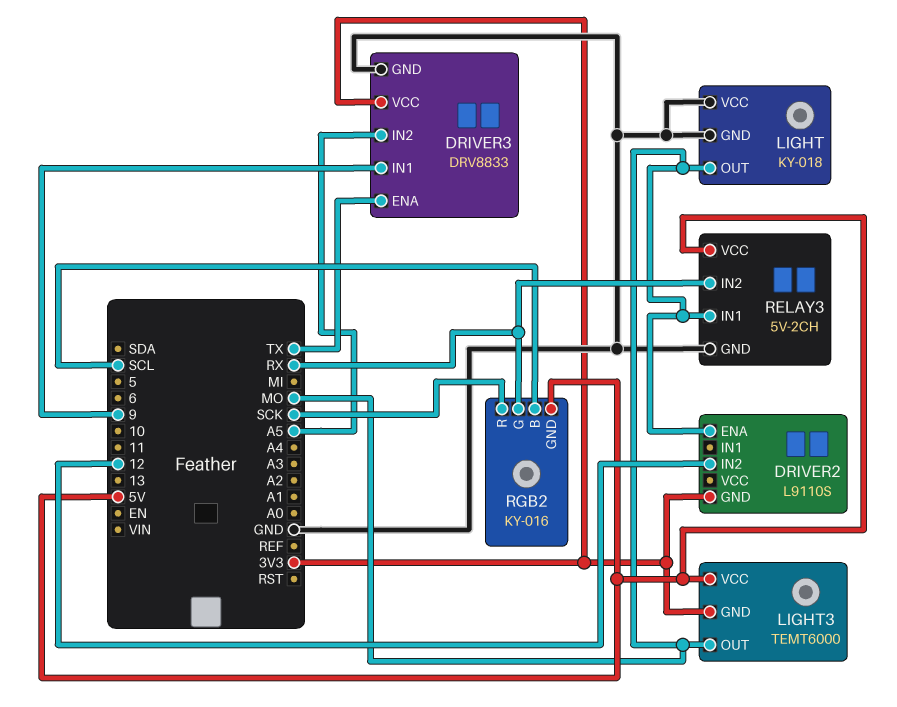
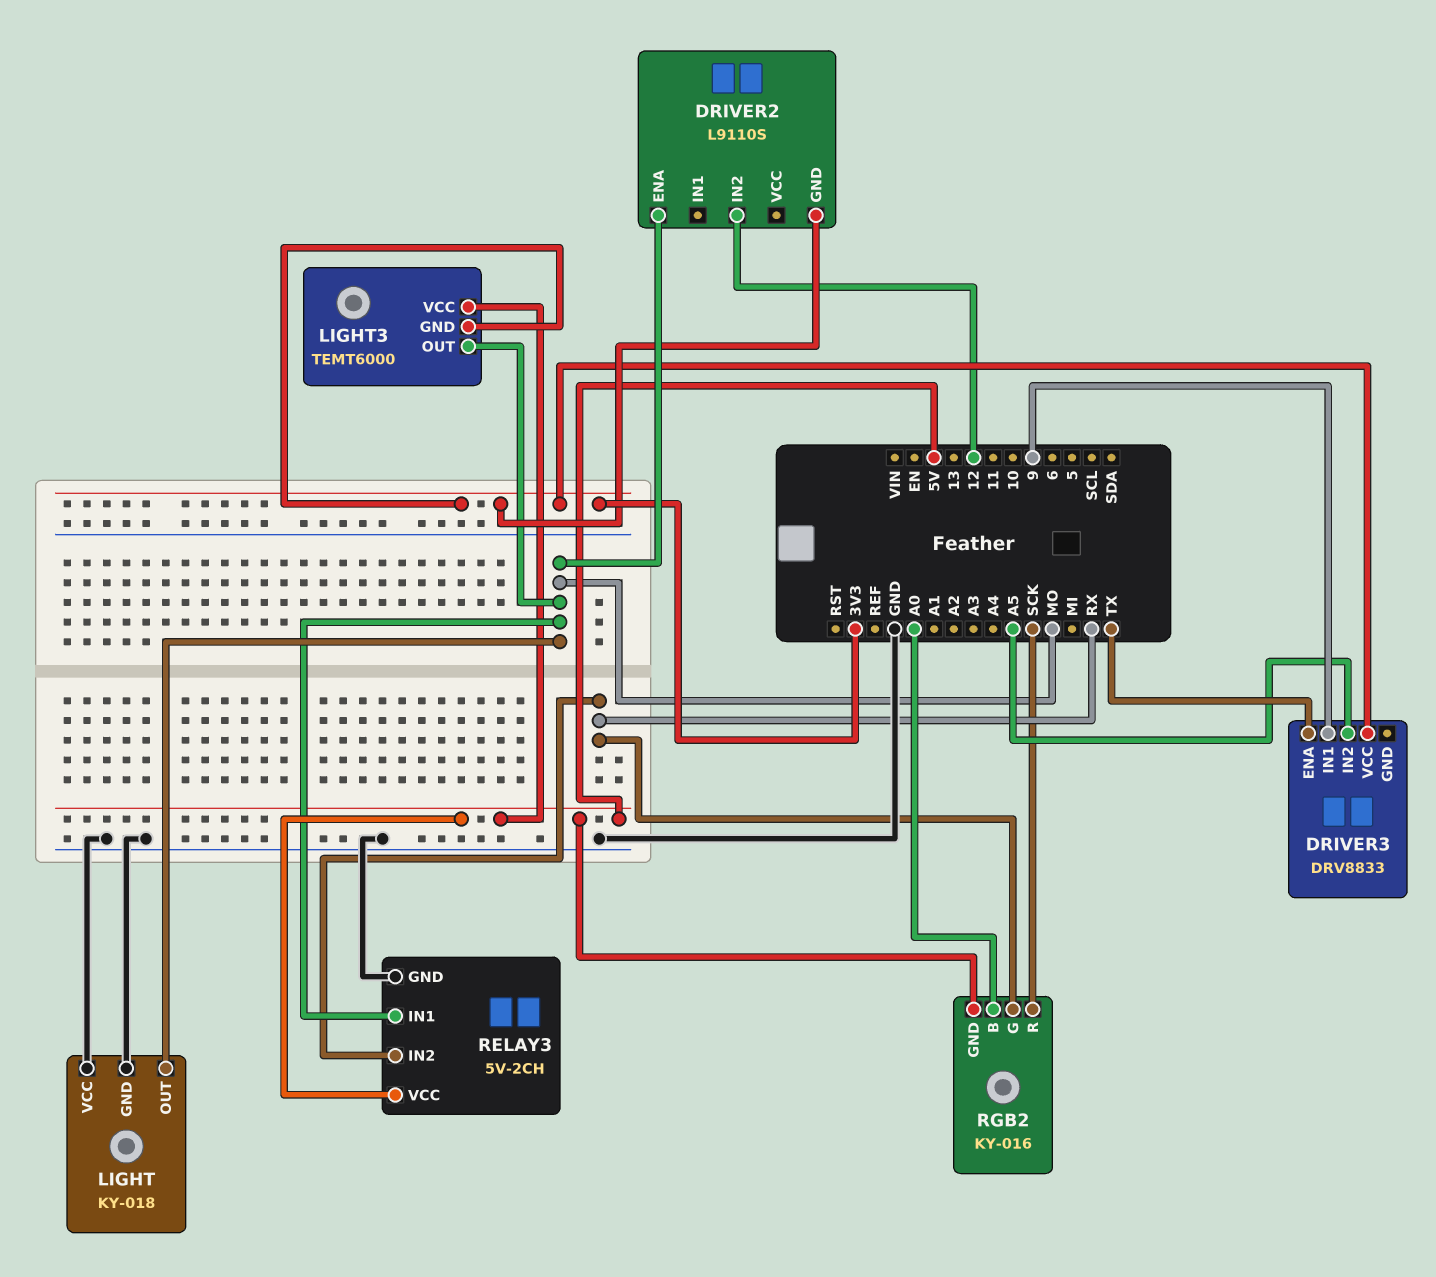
DRIVER3 pin GND: GND -> none
RGB2 pin B: SCL -> A0

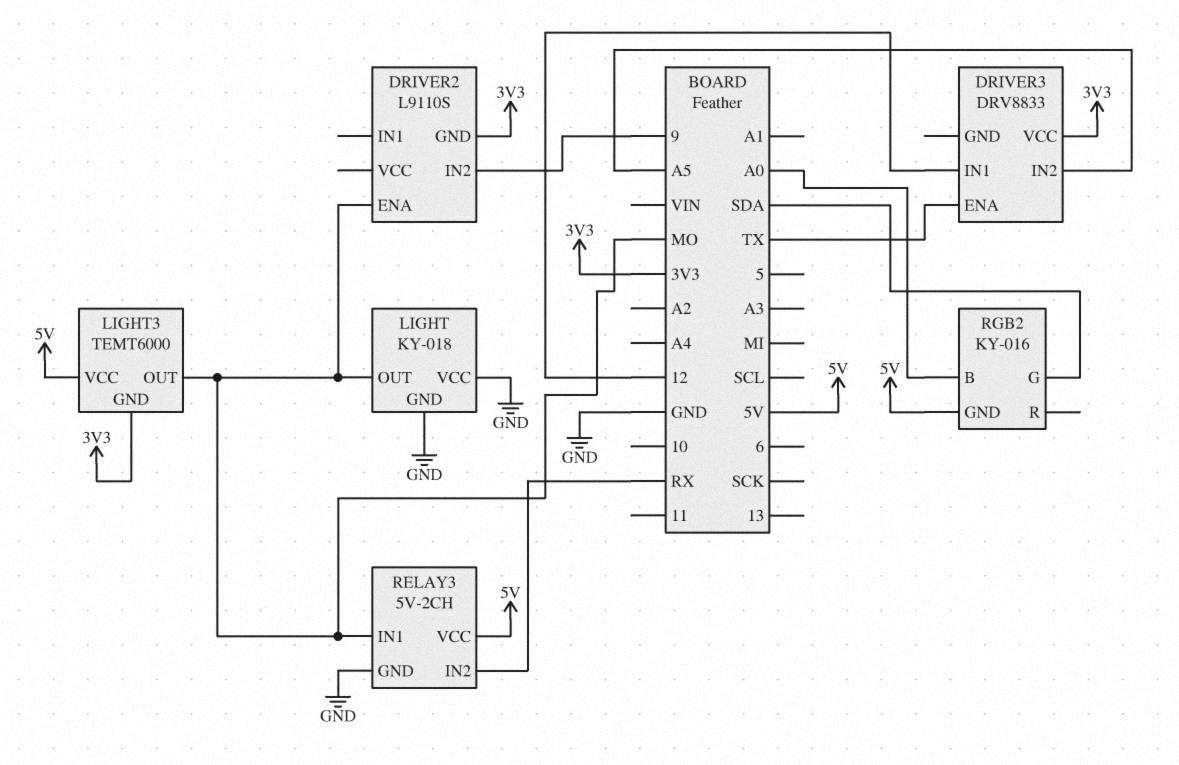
DRIVER2 pin IN2: 12 -> 9
DRIVER3 pin IN1: 9 -> 12
RGB2 pin G: RX -> SDA
RGB2 pin R: SCK -> none

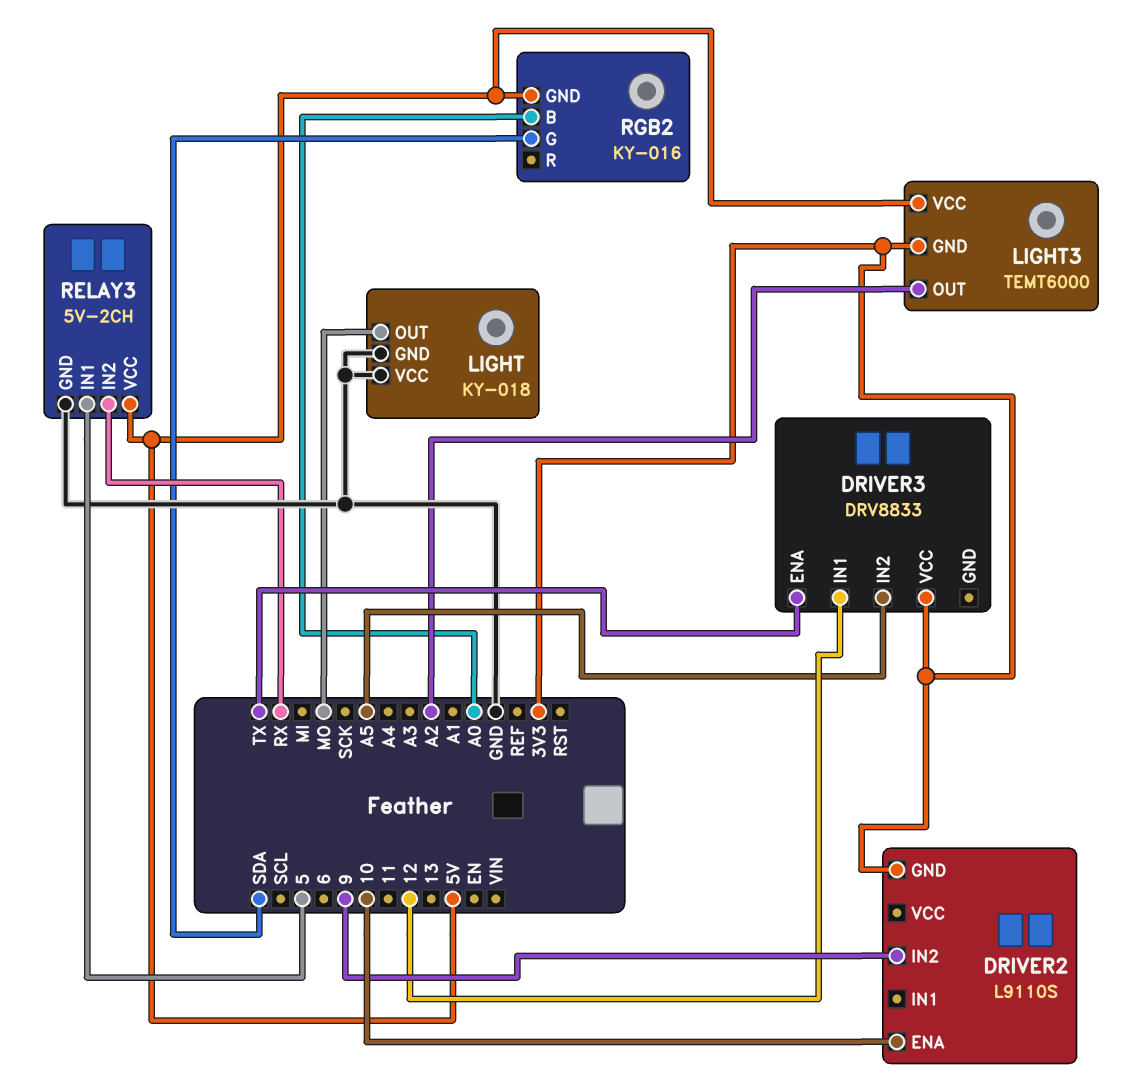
DRIVER2 pin ENA: MO -> 10
LIGHT3 pin OUT: MO -> A2
RELAY3 pin IN1: MO -> 5

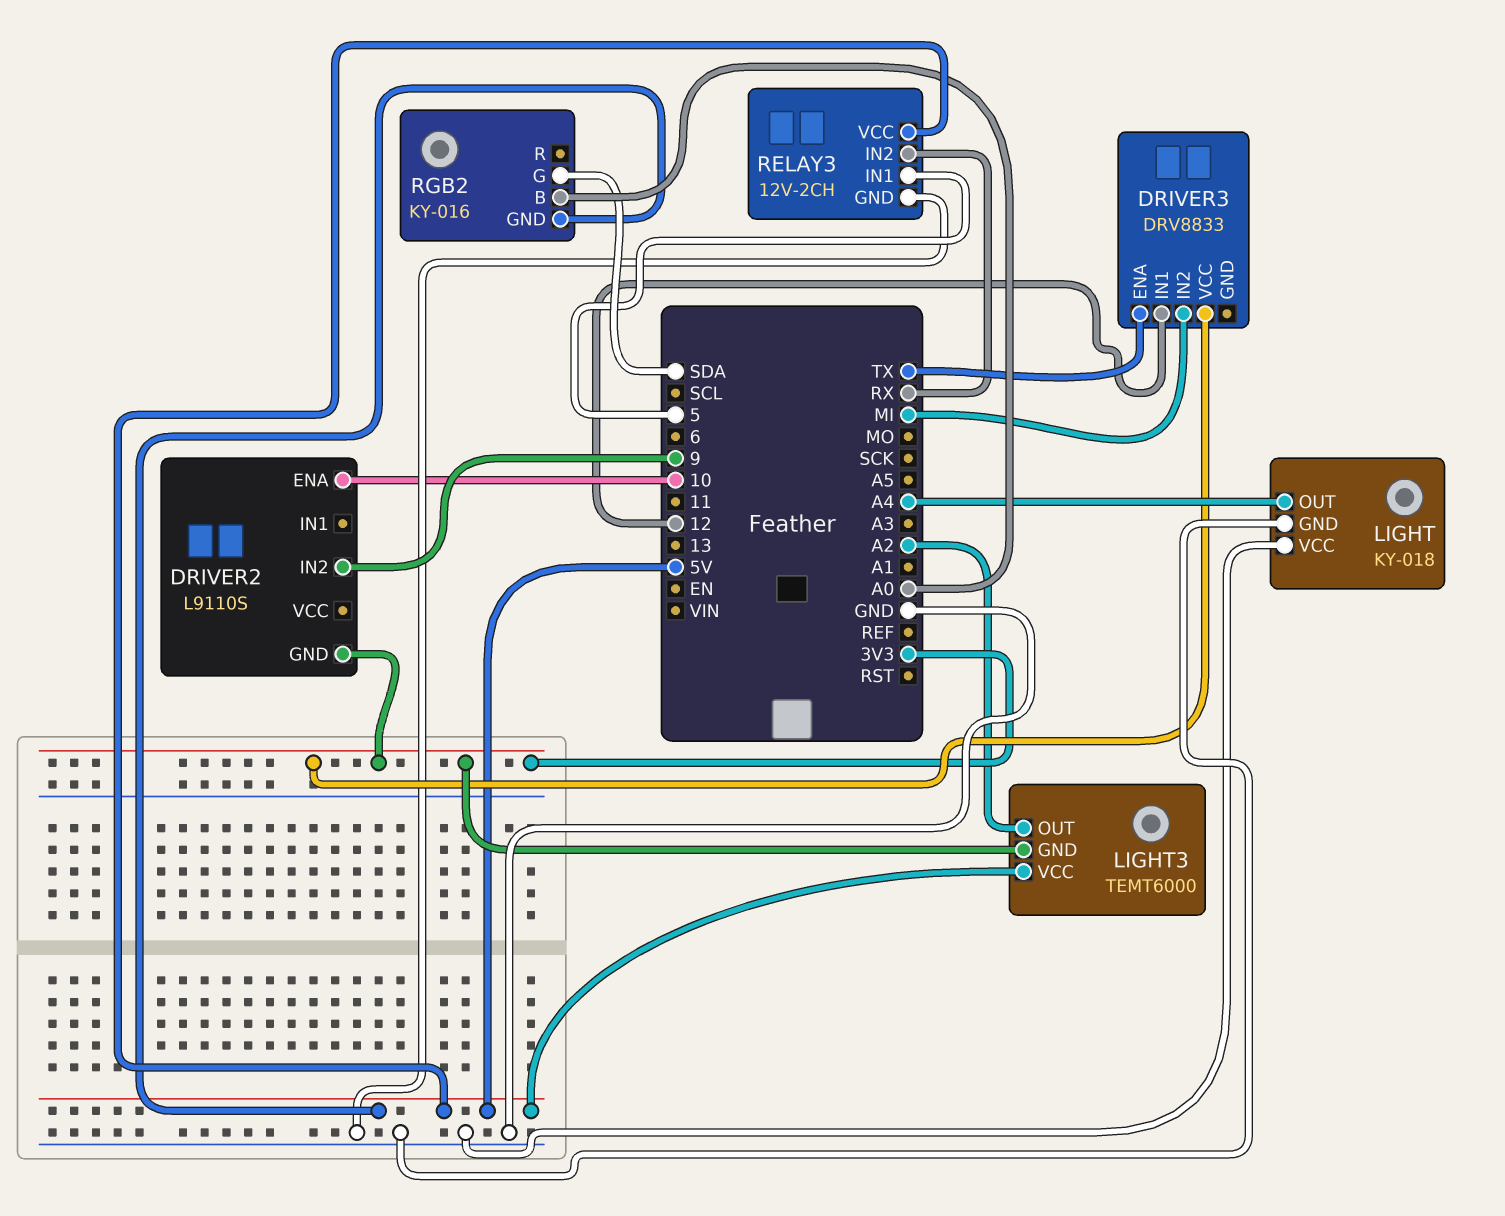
DRIVER3 pin IN2: A5 -> MI
LIGHT pin OUT: MO -> A4
RELAY3: 5V-2CH -> 12V-2CH

